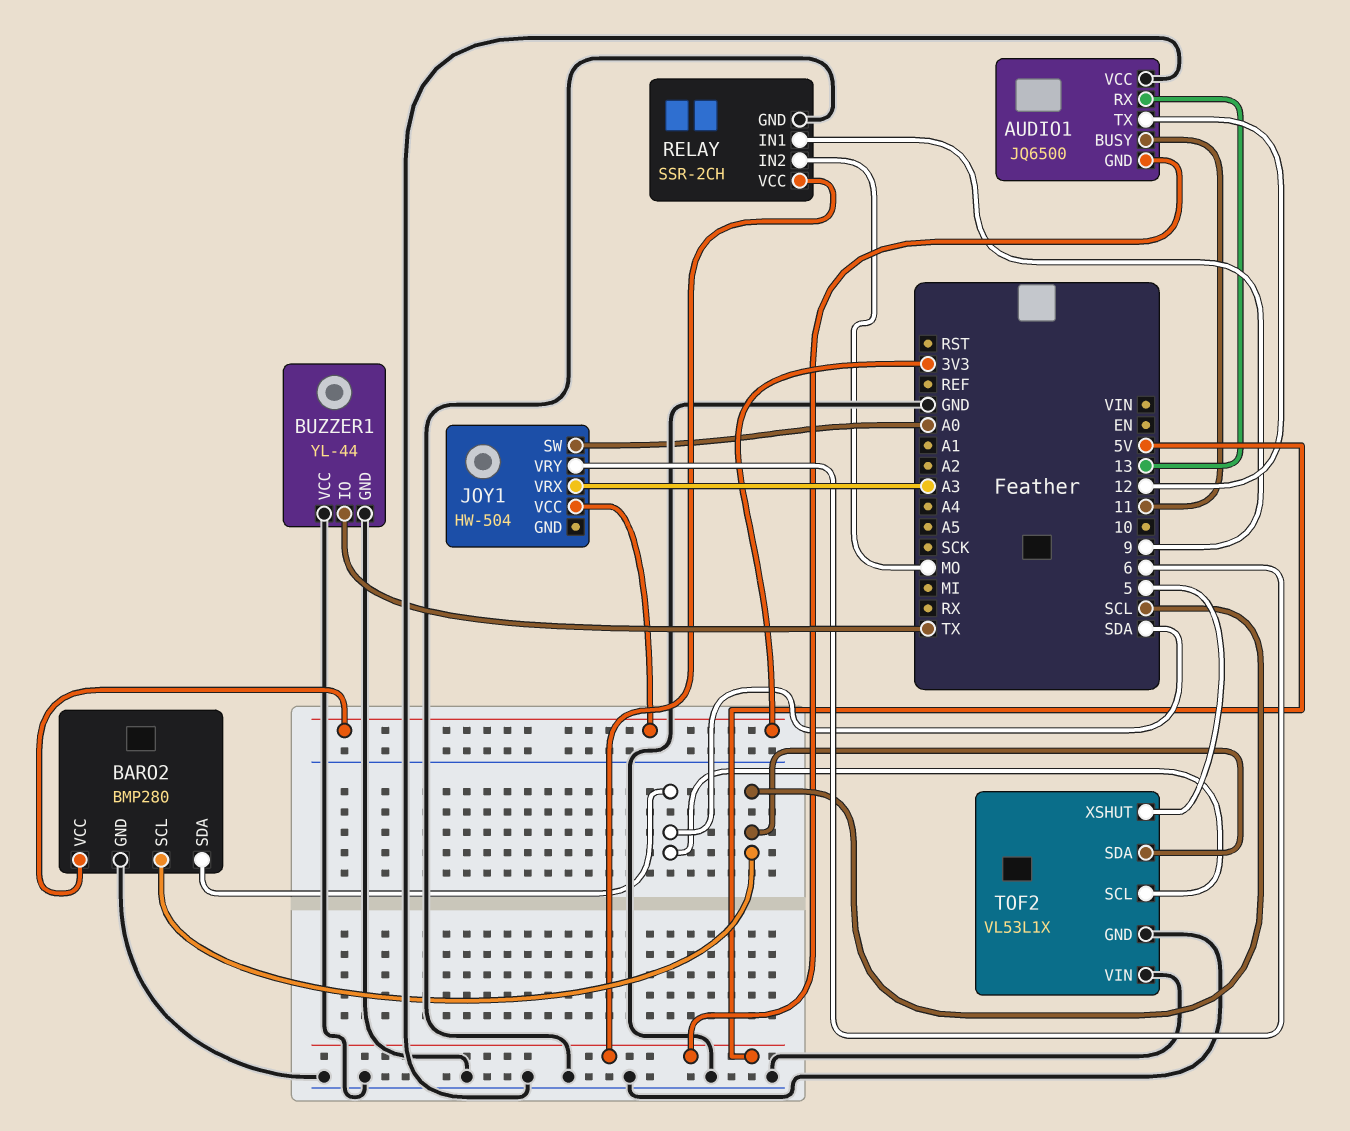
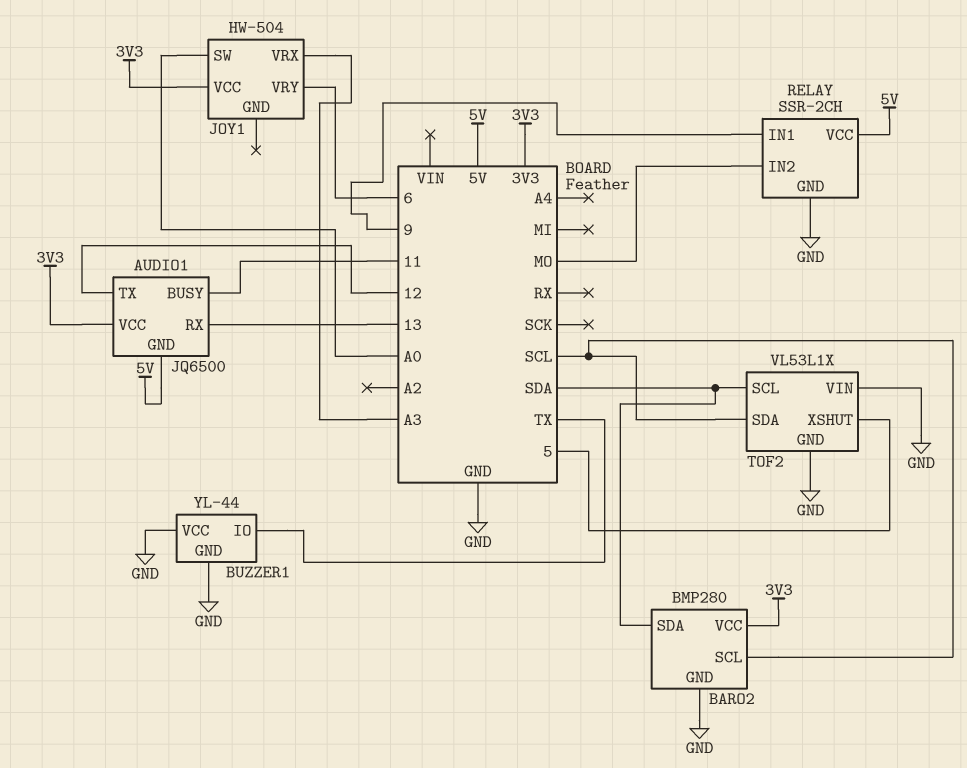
AUDIO1 pin VCC: GND -> 3V3

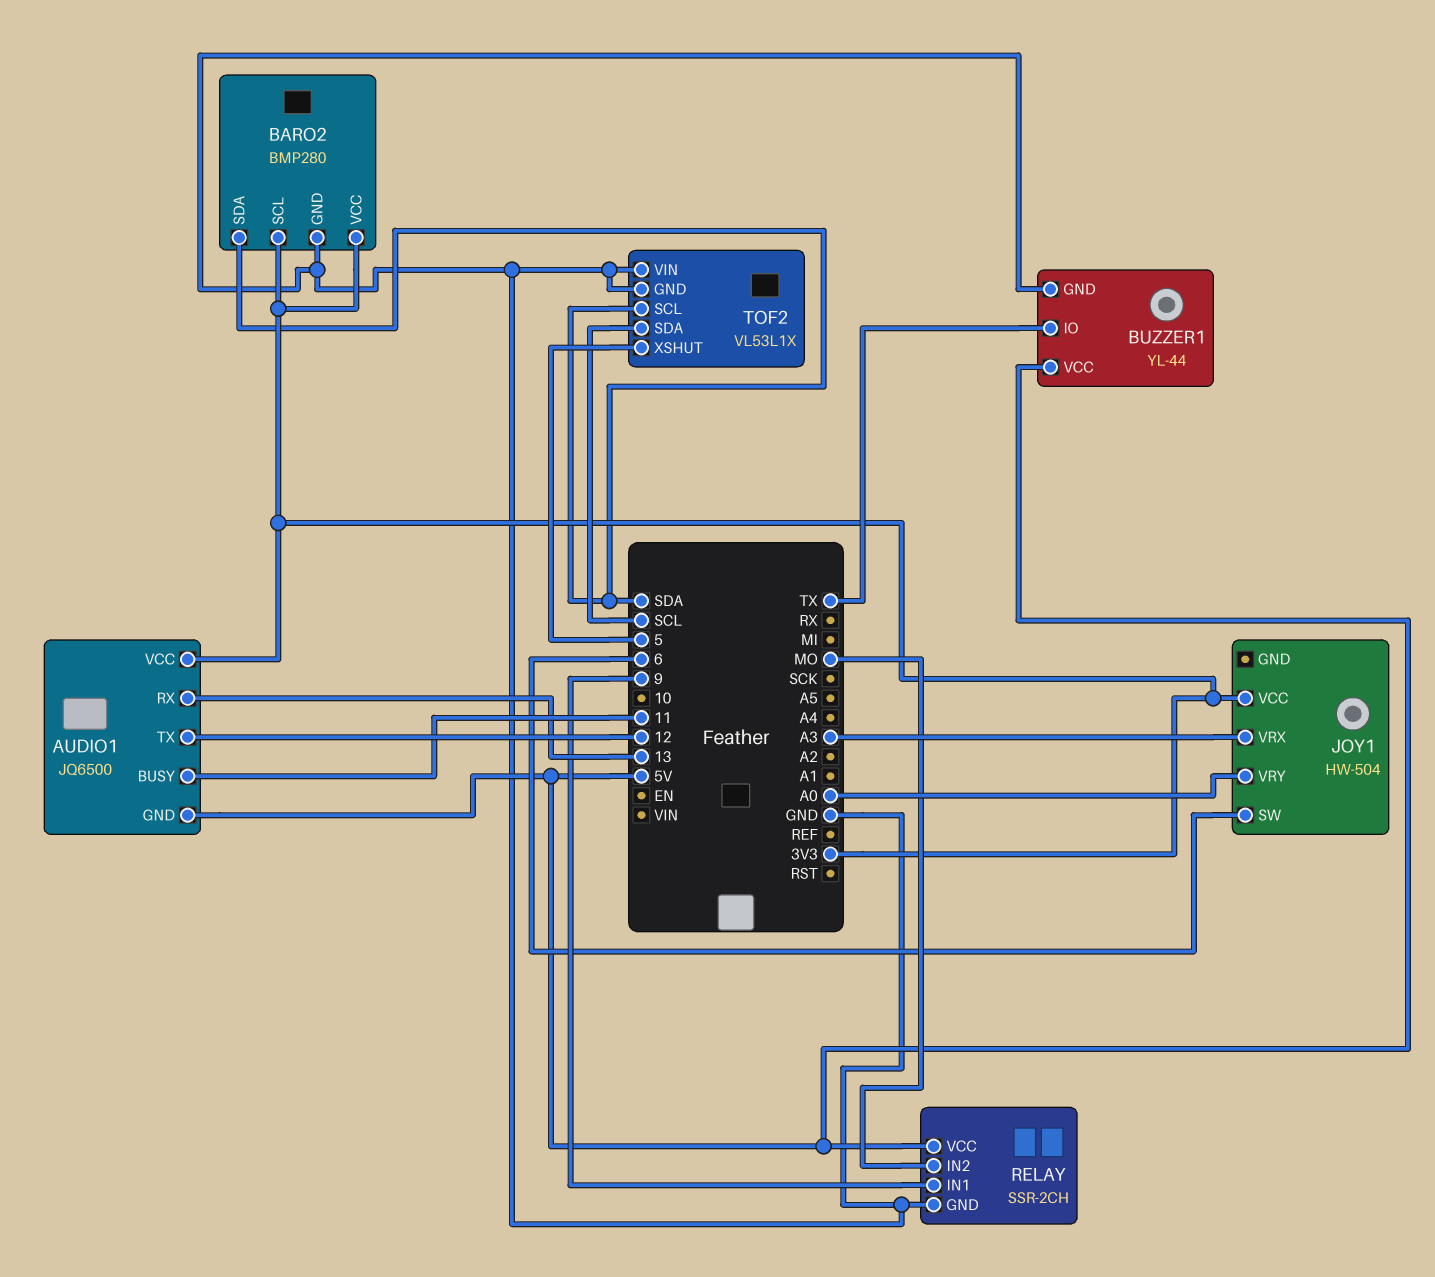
BARO2 pin SCL: SCL -> 3V3
BUZZER1 pin VCC: GND -> 5V
JOY1 pin SW: A0 -> 6
JOY1 pin VRY: 6 -> A0

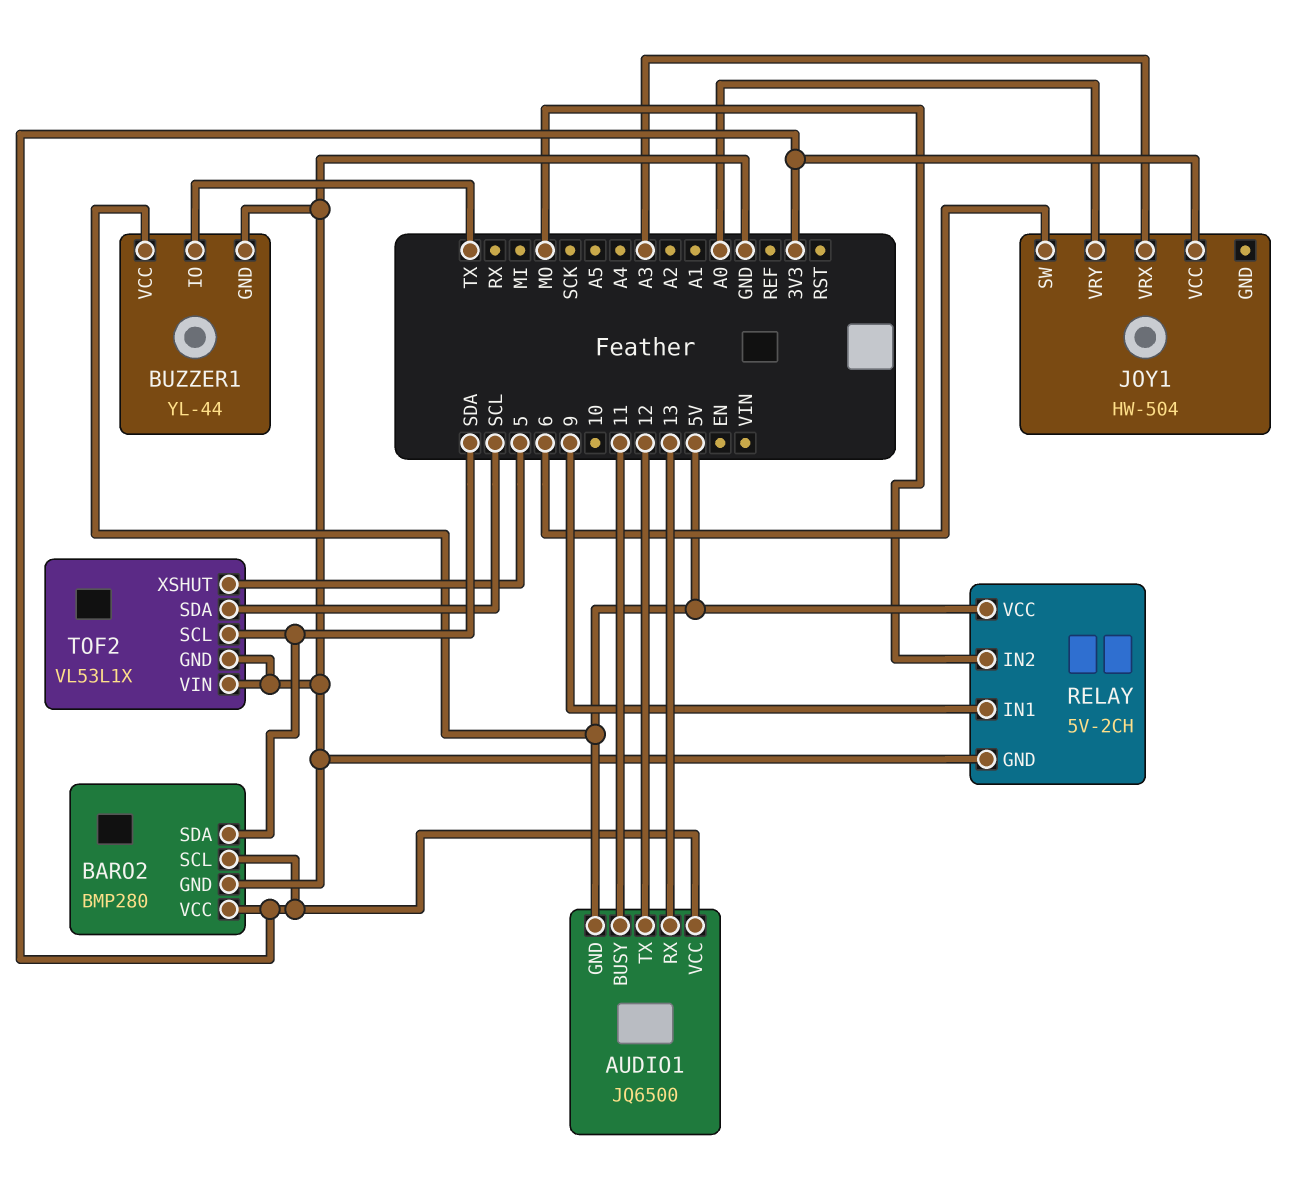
RELAY: SSR-2CH -> 5V-2CH

